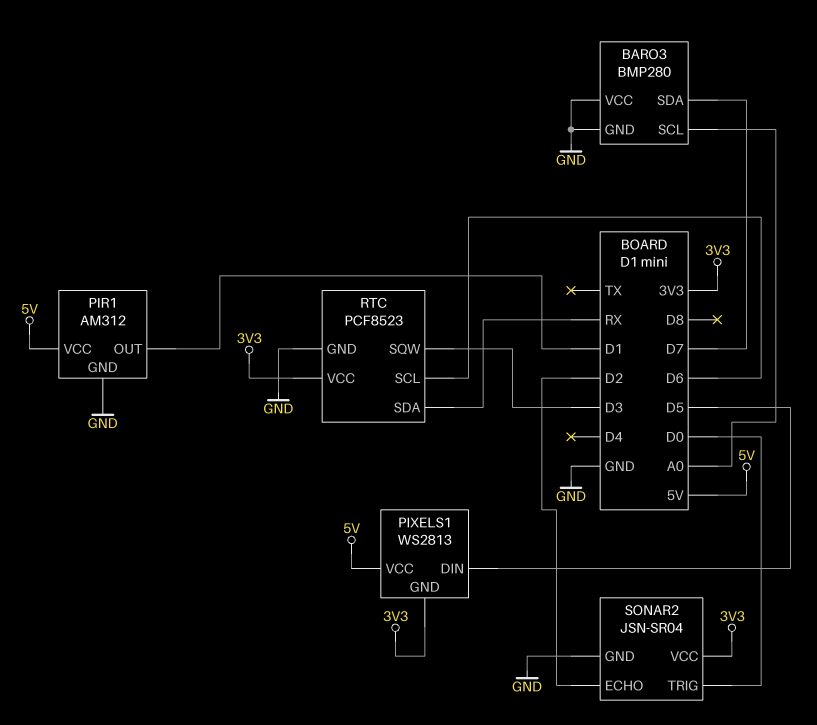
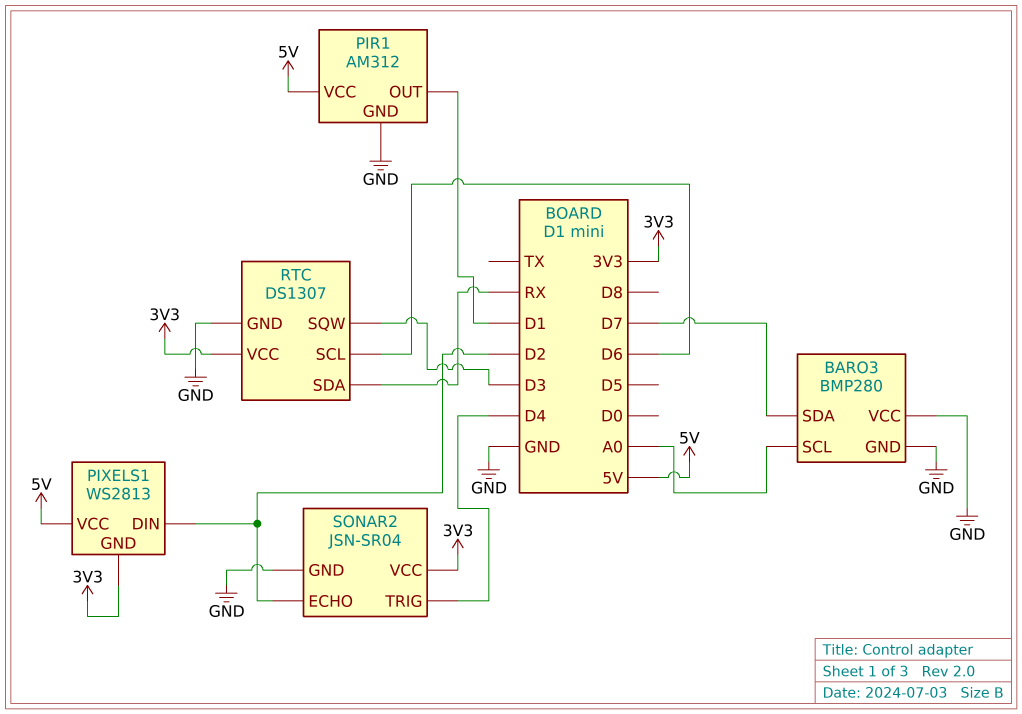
PIXELS1 pin DIN: D5 -> D2
RTC: PCF8523 -> DS1307
SONAR2 pin TRIG: D0 -> D4

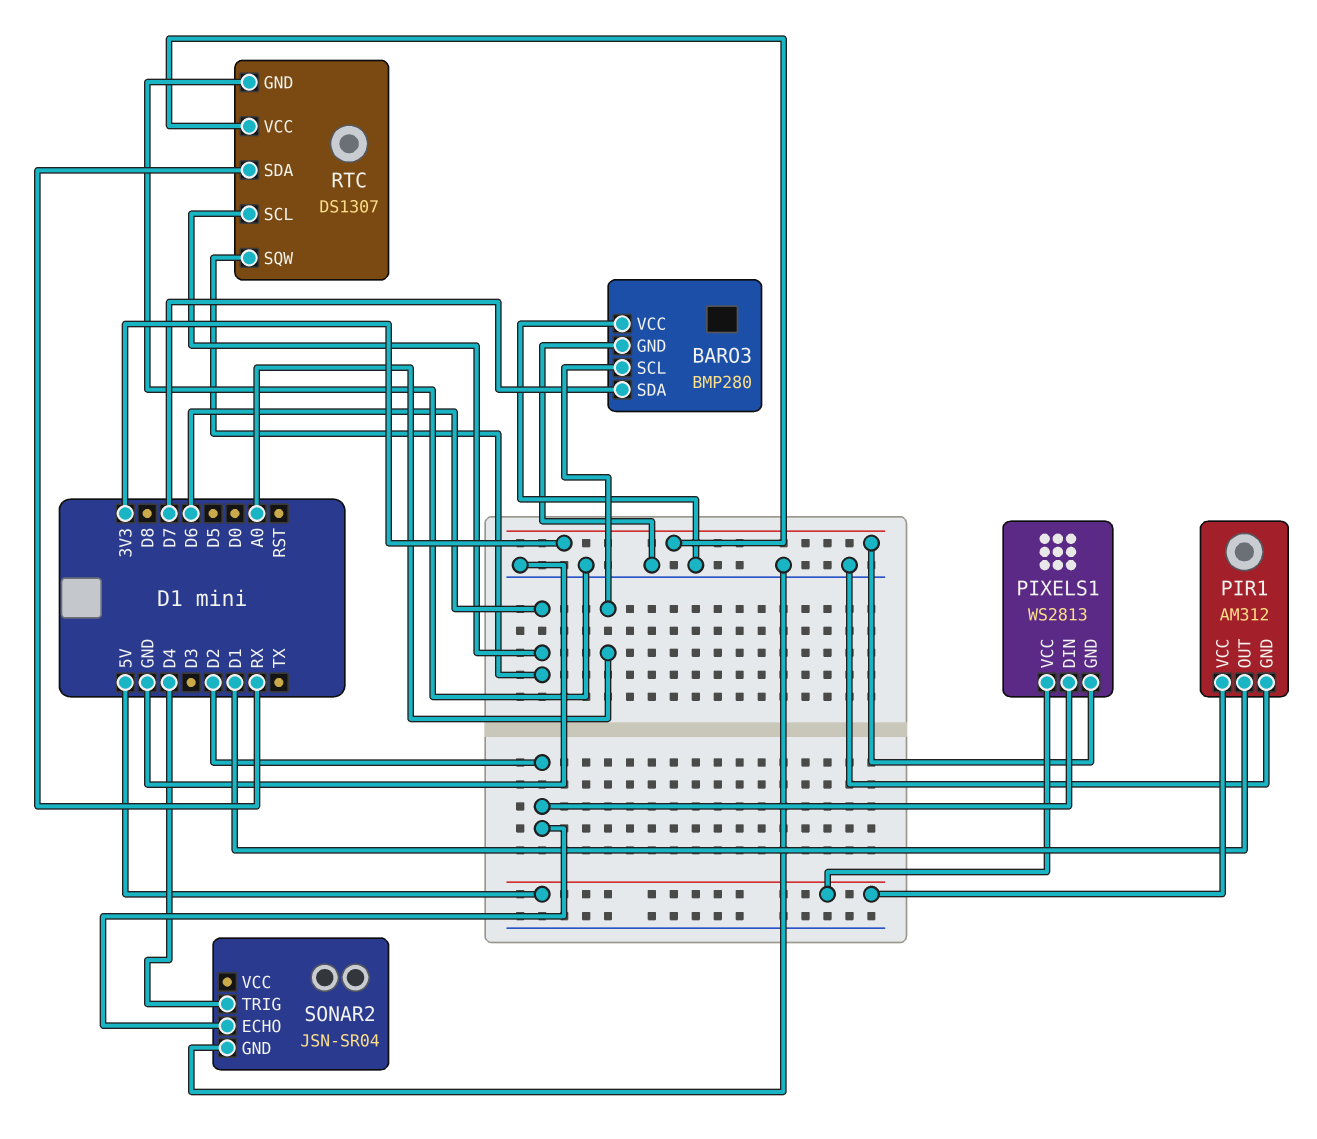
RTC pin SQW: D3 -> D6
SONAR2 pin VCC: 3V3 -> none

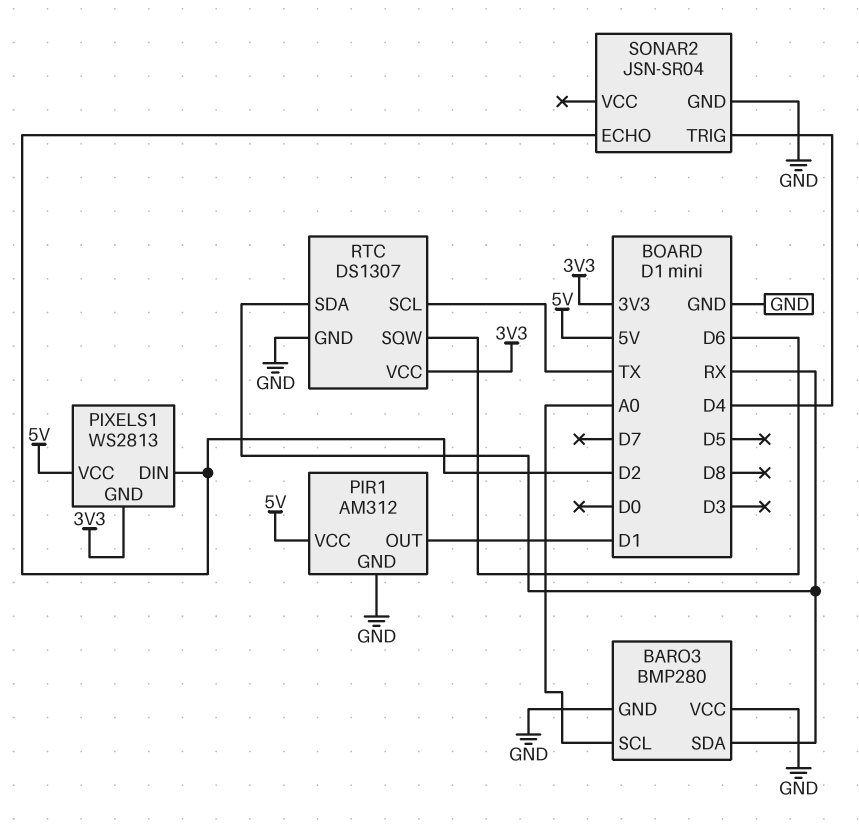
BARO3 pin SDA: D7 -> RX
RTC pin SCL: D6 -> TX

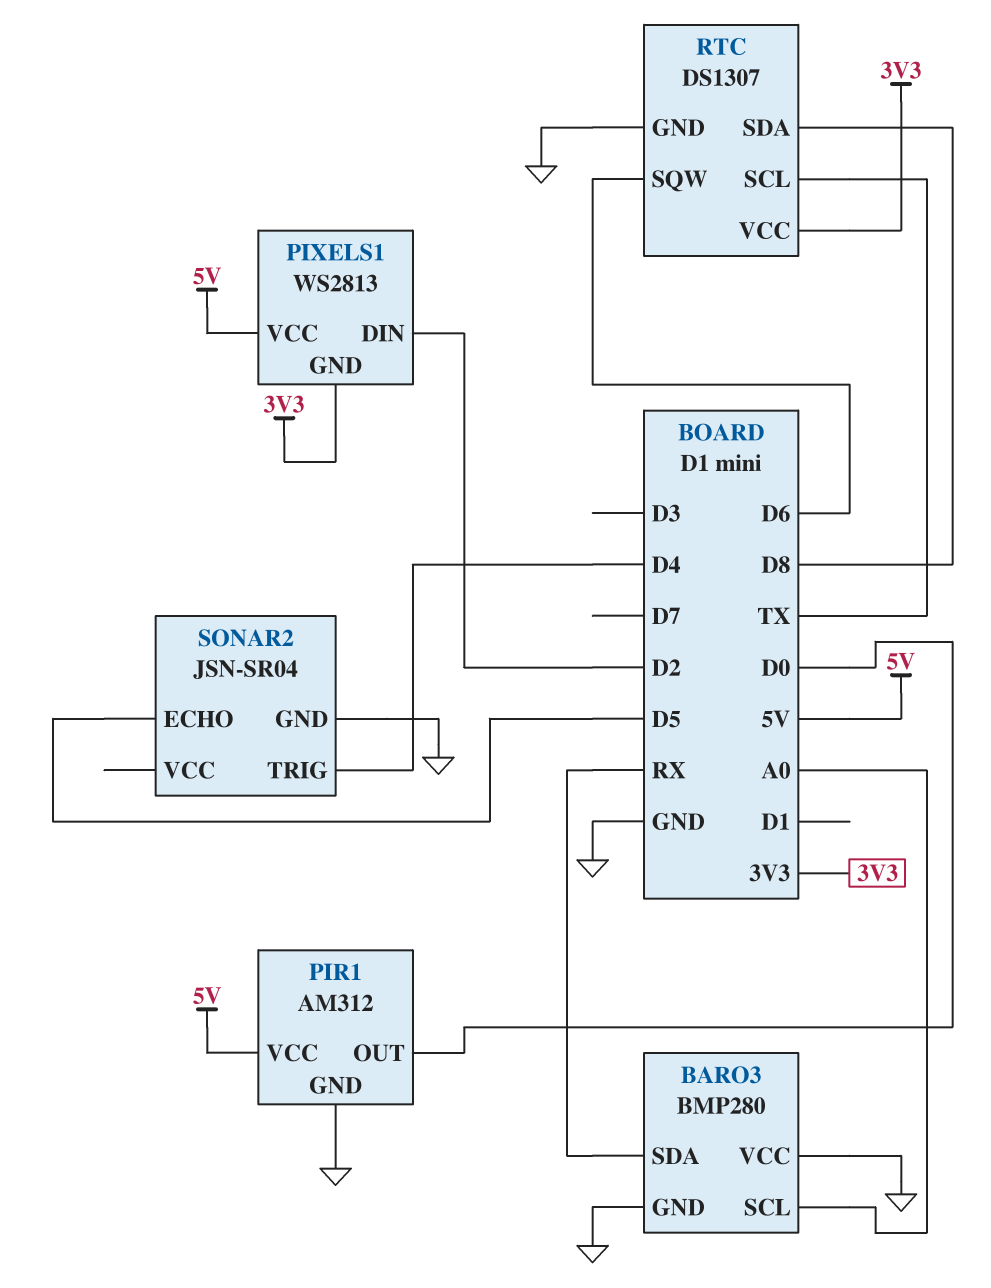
PIR1 pin OUT: D1 -> D0
RTC pin SDA: RX -> D8
SONAR2 pin ECHO: D2 -> D5

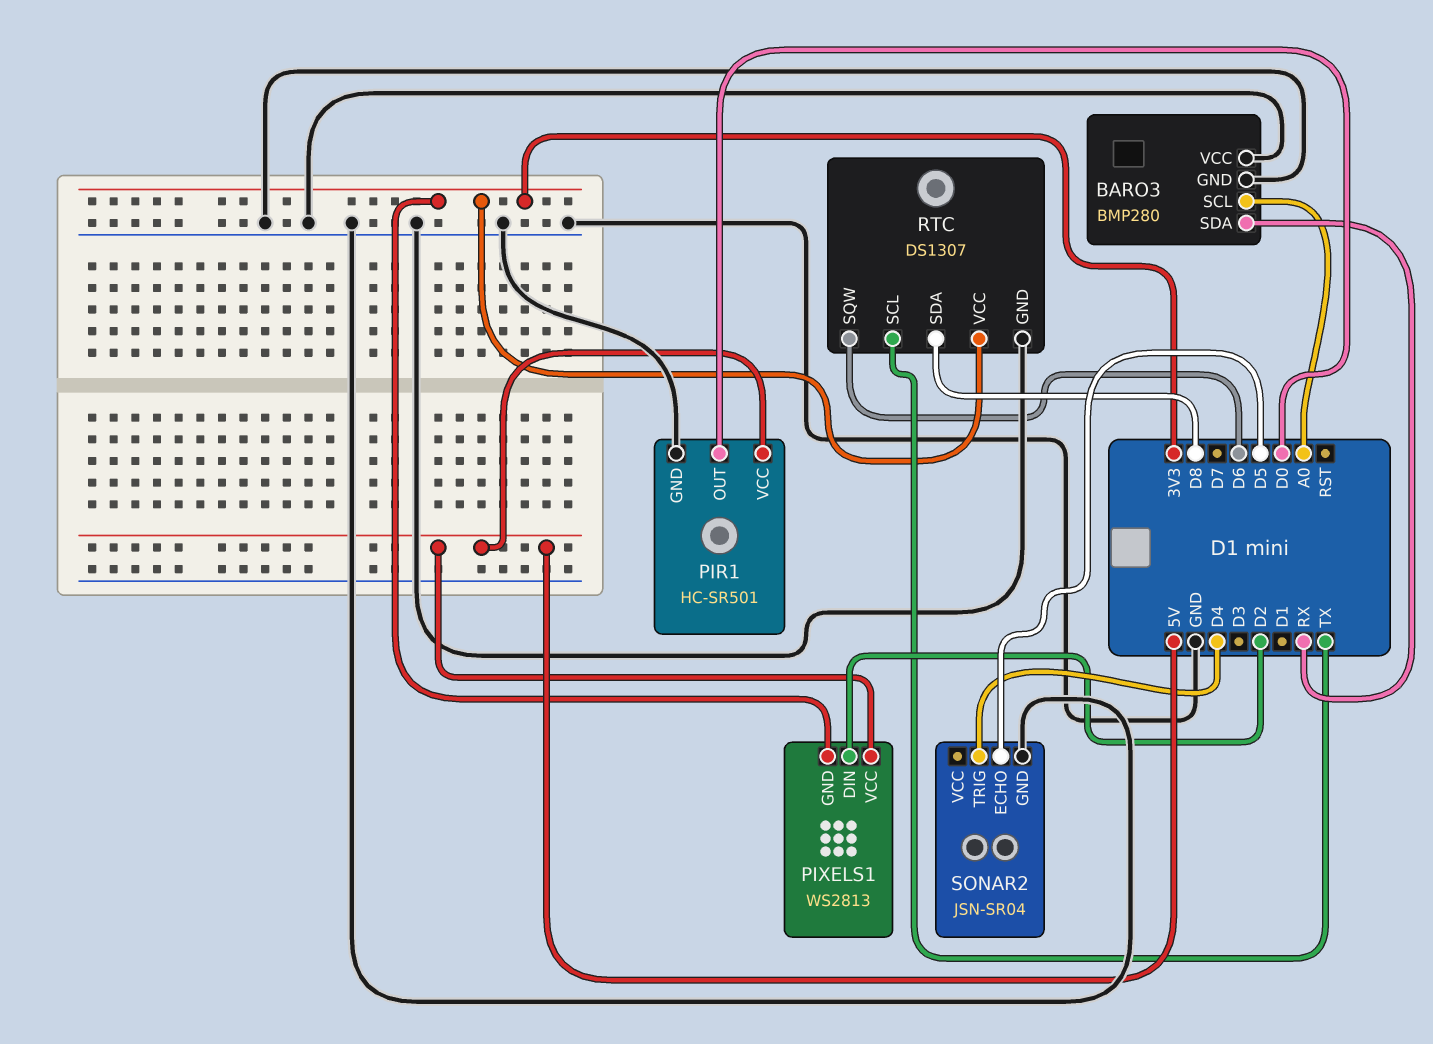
PIR1: AM312 -> HC-SR501

